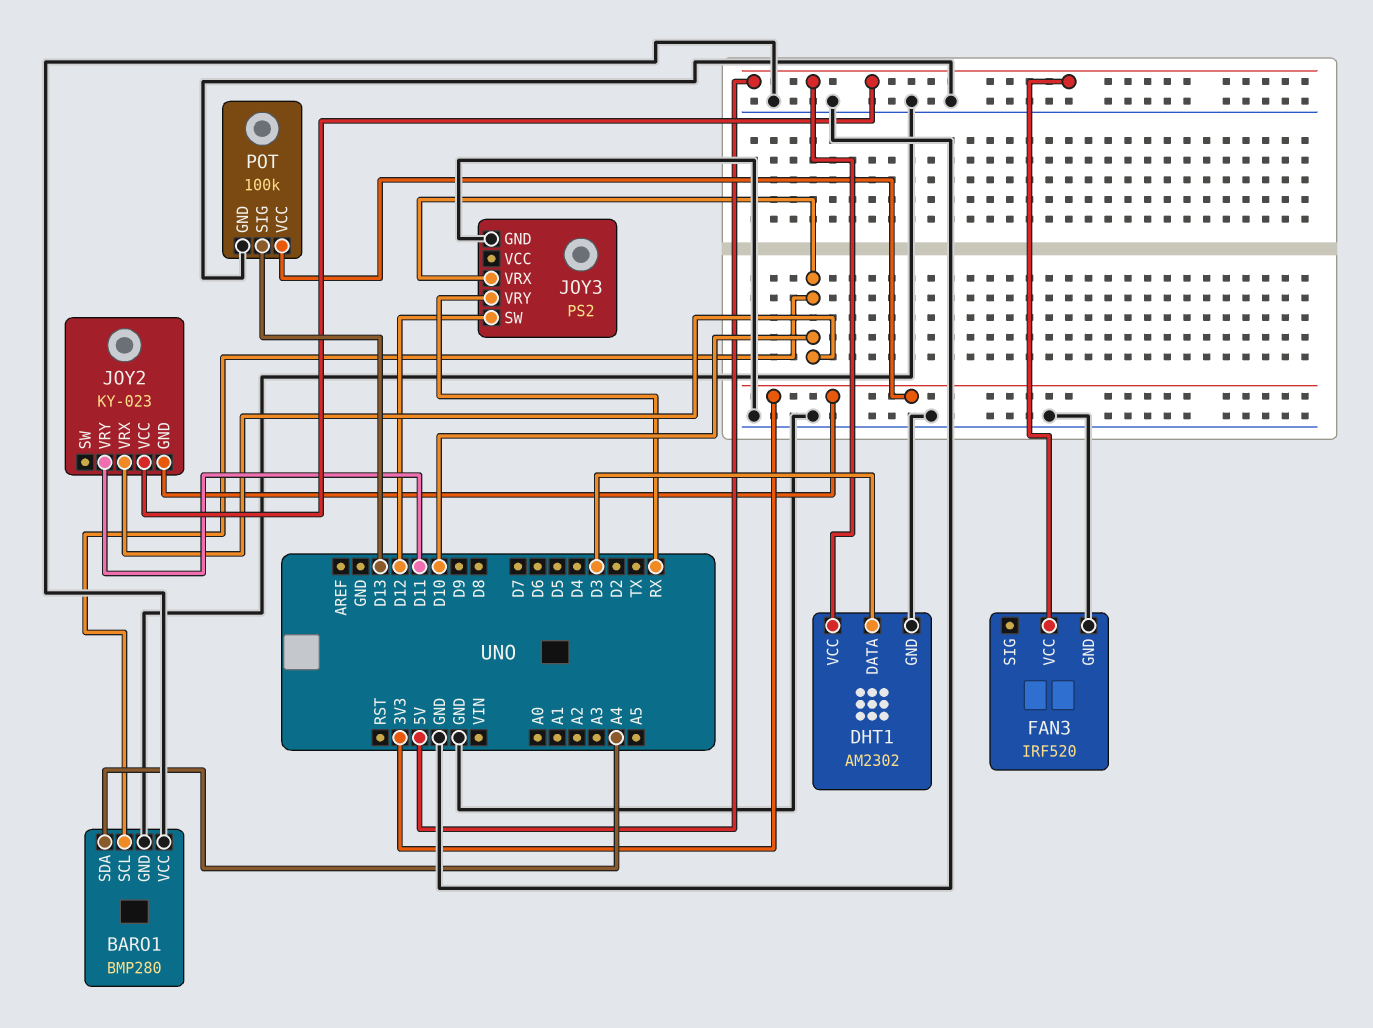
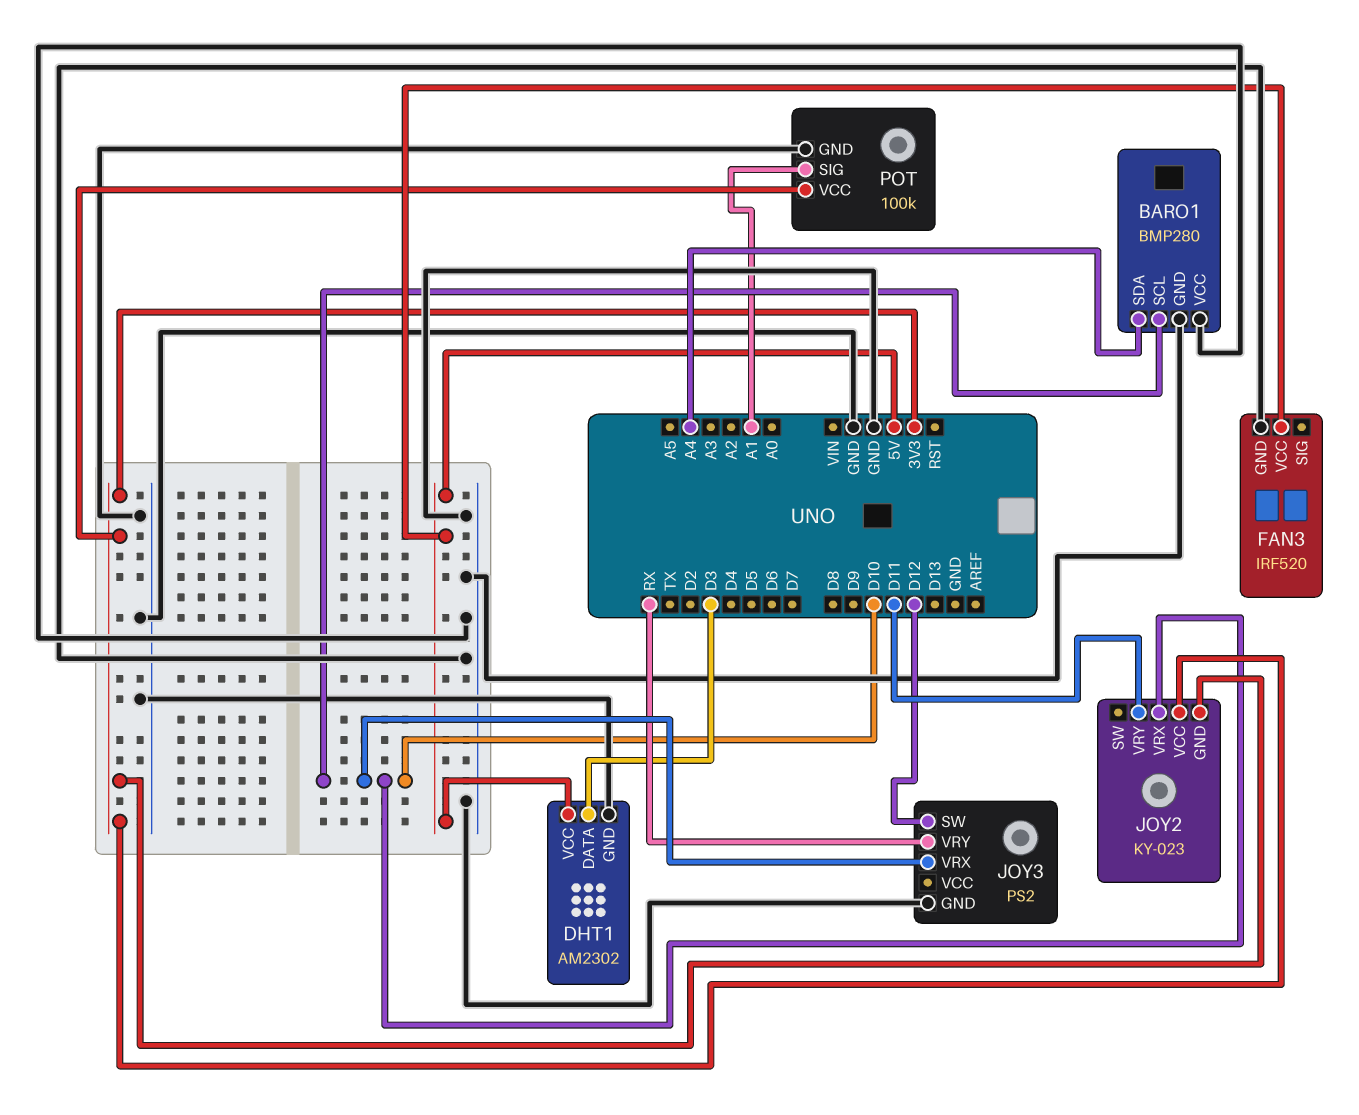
JOY2 pin VCC: 5V -> 3V3
POT pin SIG: D13 -> A1

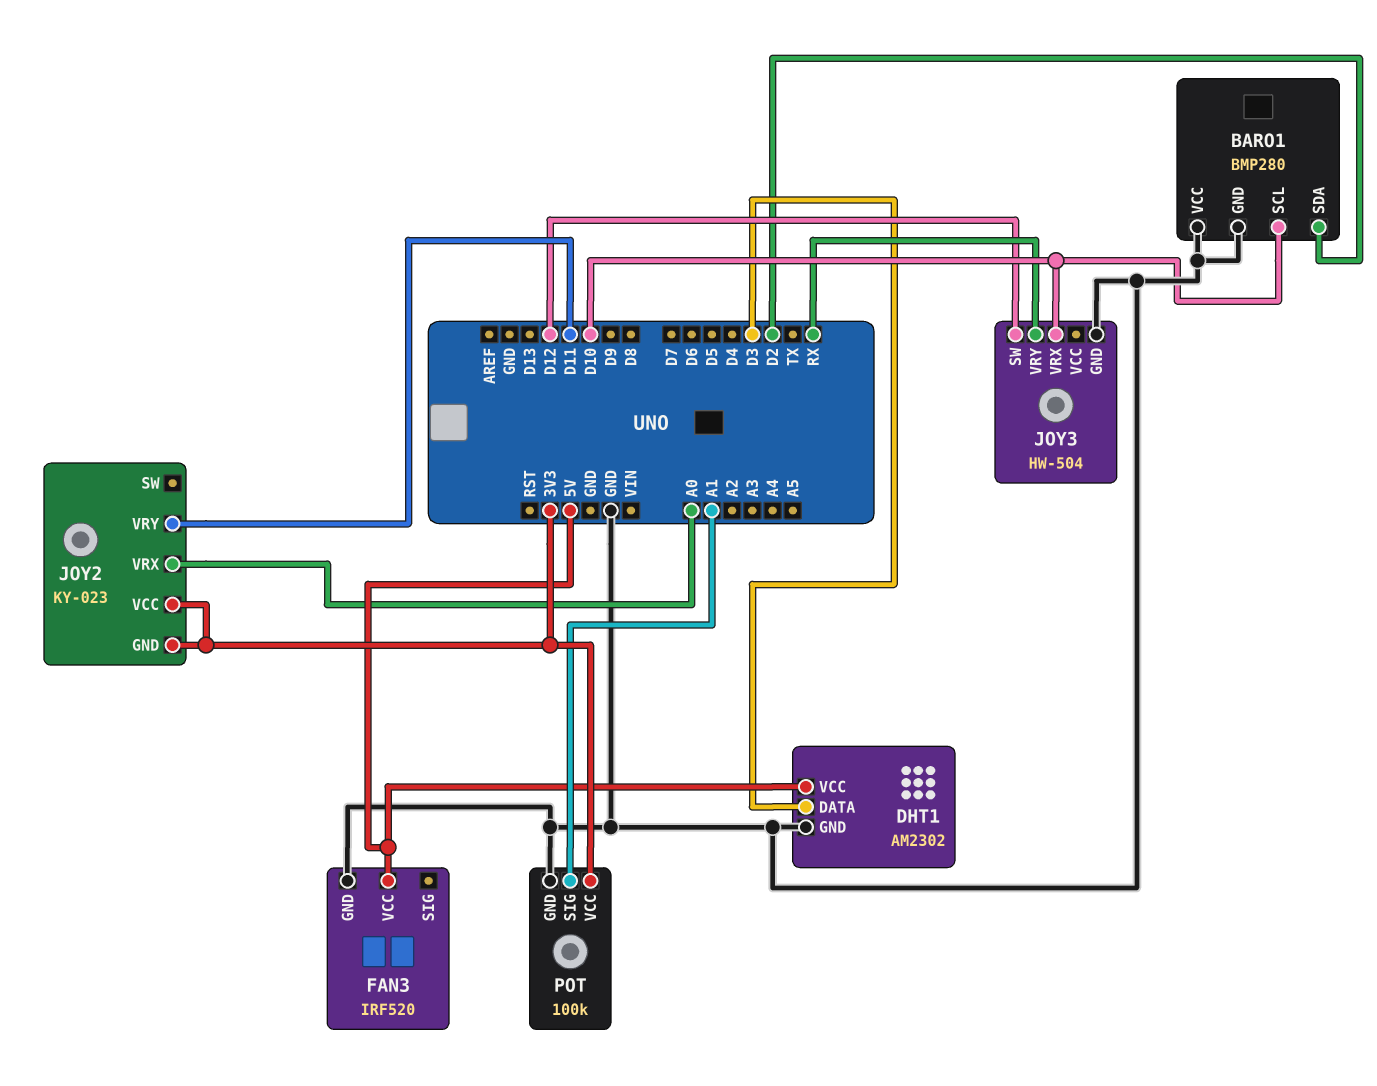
BARO1 pin SDA: A4 -> D2
JOY2 pin VRX: D10 -> A0
JOY3: PS2 -> HW-504

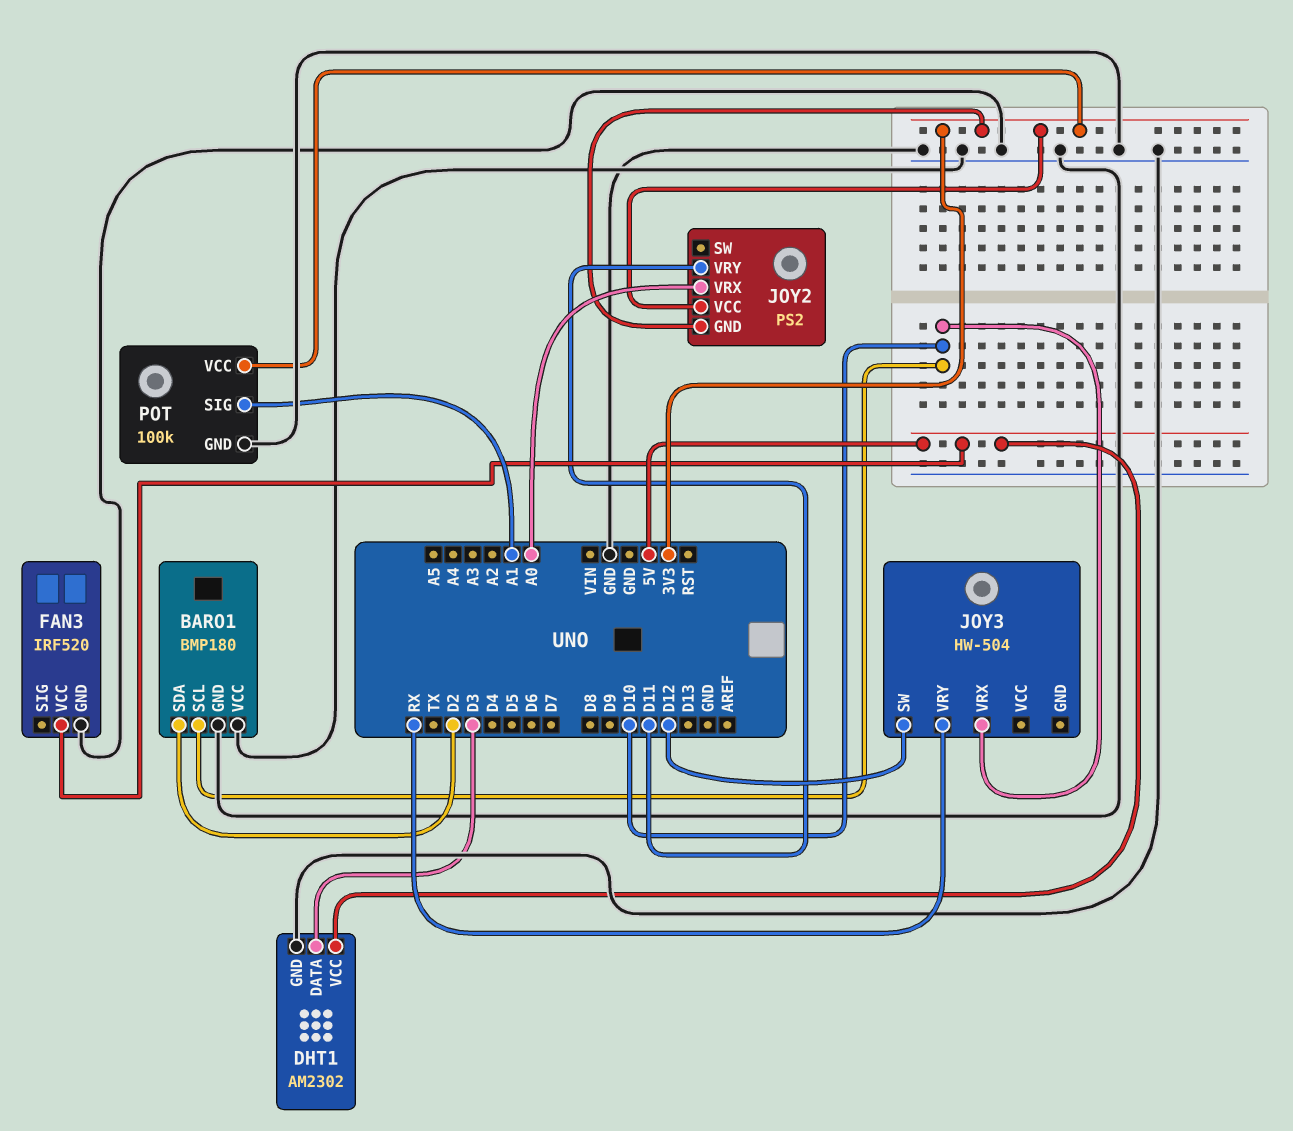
BARO1: BMP280 -> BMP180
JOY2: KY-023 -> PS2
JOY3 pin GND: GND -> none

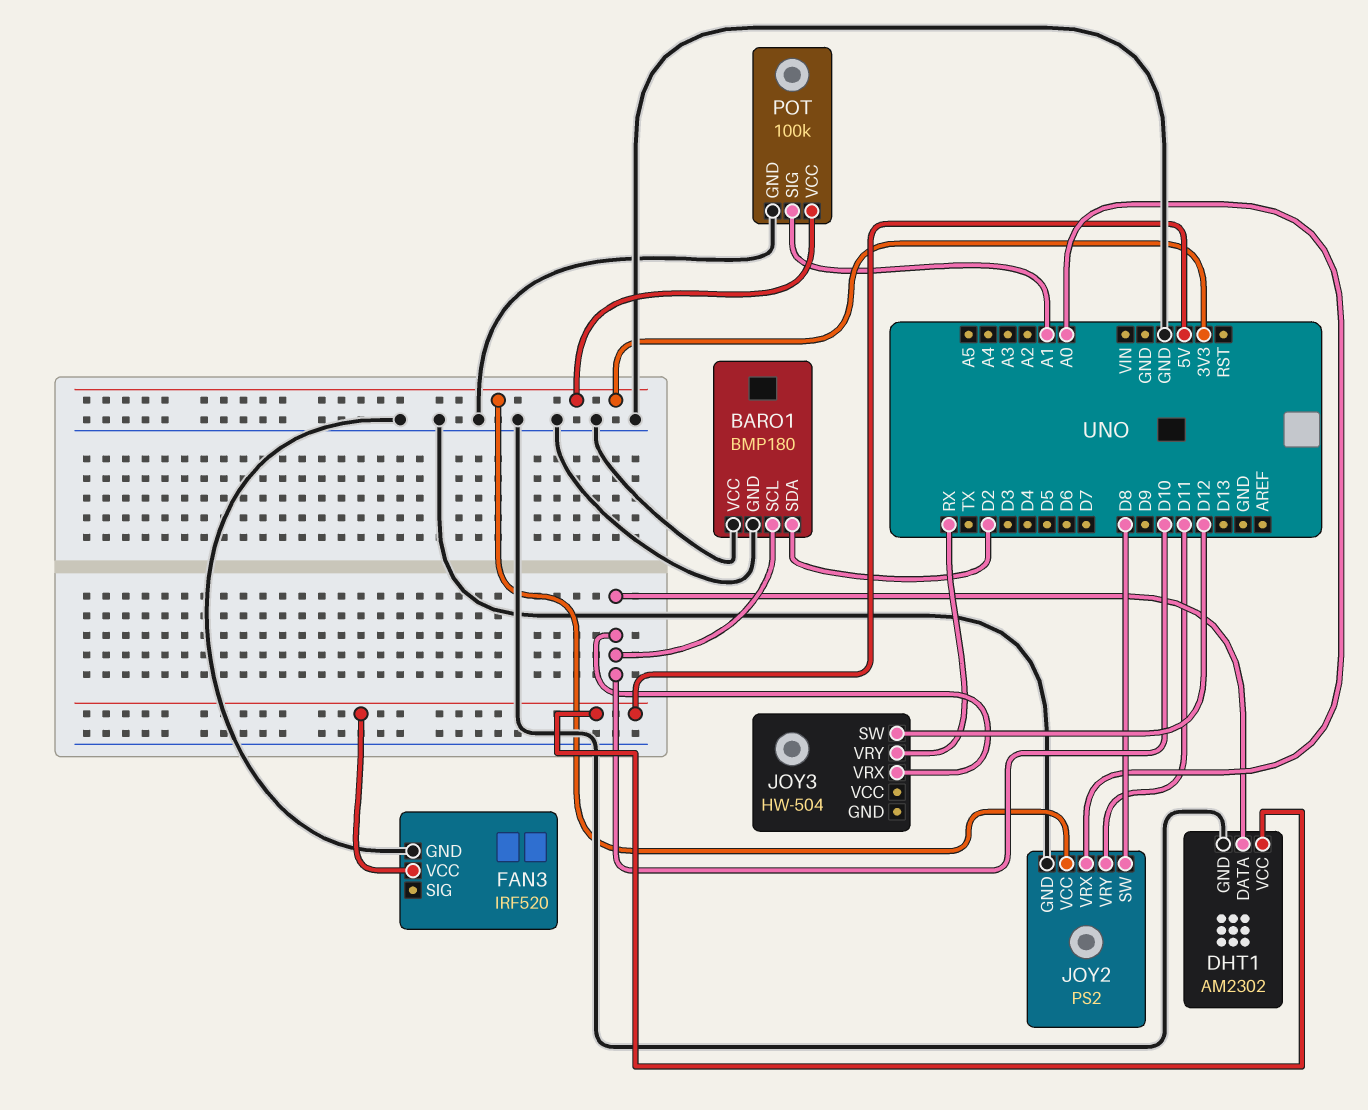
DHT1 pin DATA: D3 -> D10
JOY2 pin GND: 3V3 -> GND
JOY2 pin SW: none -> D8

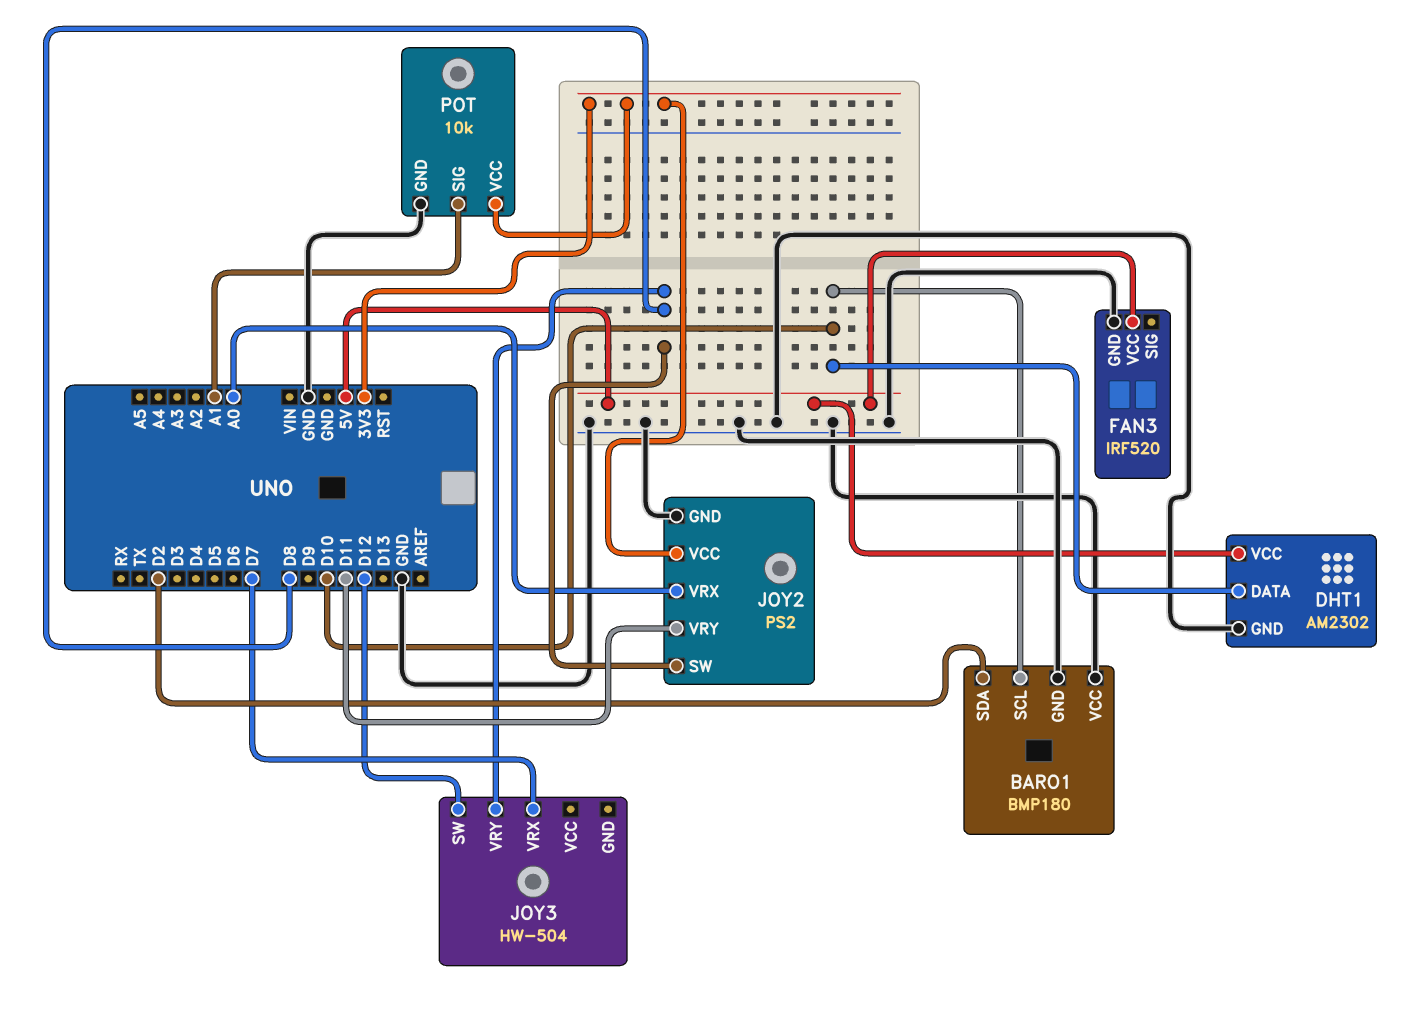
JOY3 pin VRX: D10 -> D7
JOY3 pin VRY: RX -> D8
POT: 100k -> 10k

